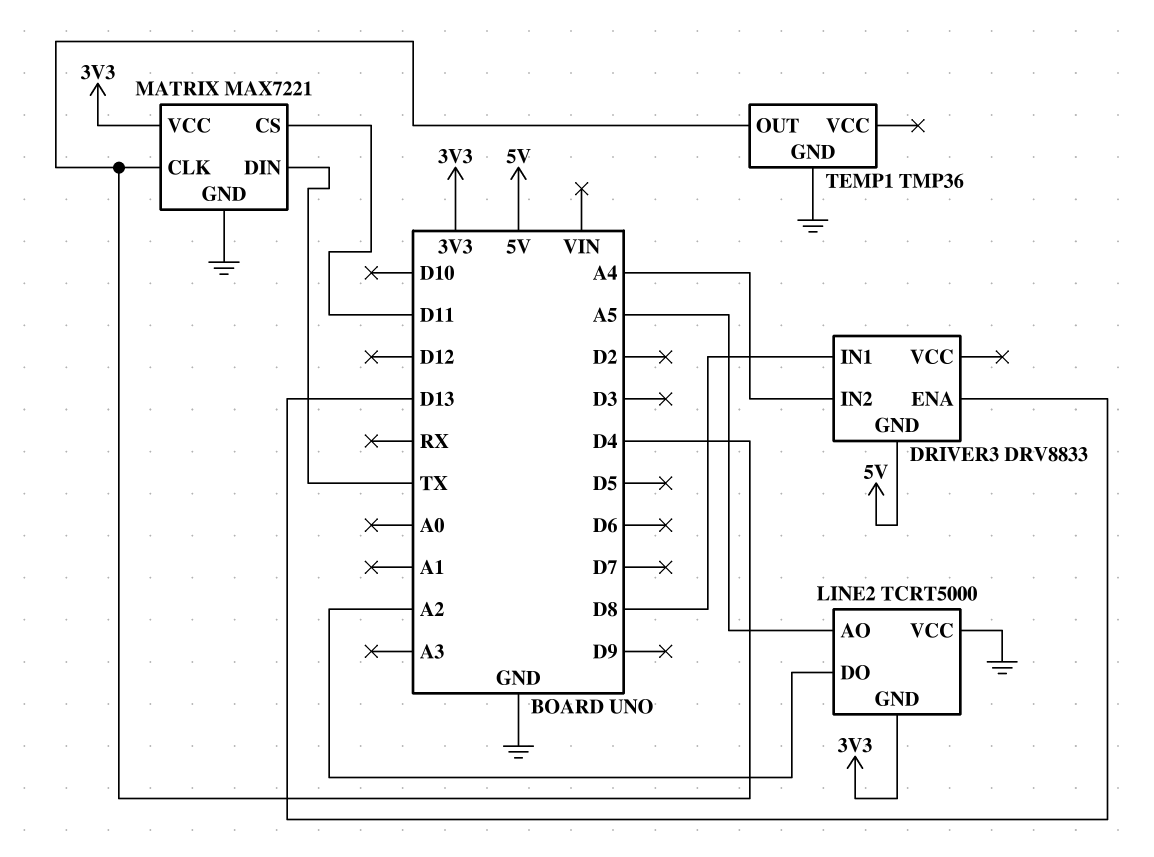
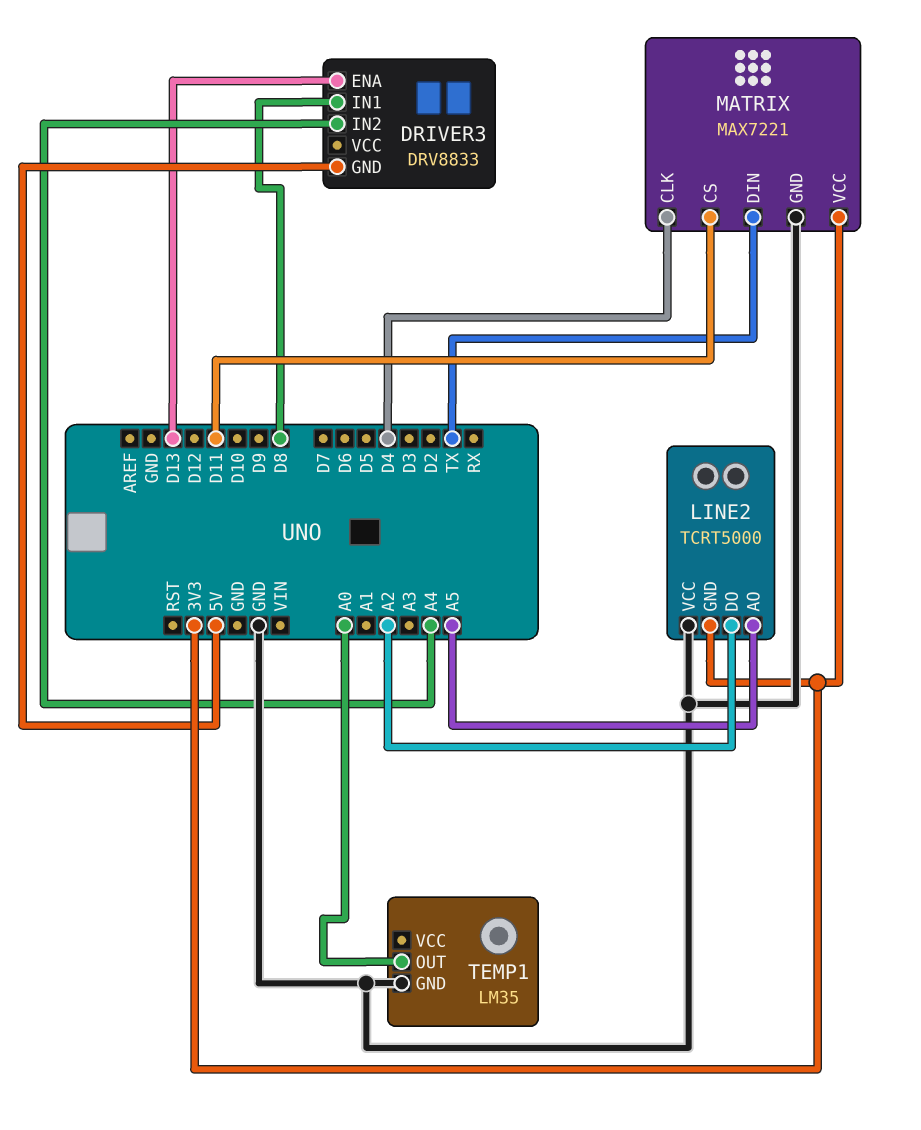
TEMP1: TMP36 -> LM35
TEMP1 pin OUT: D4 -> A0

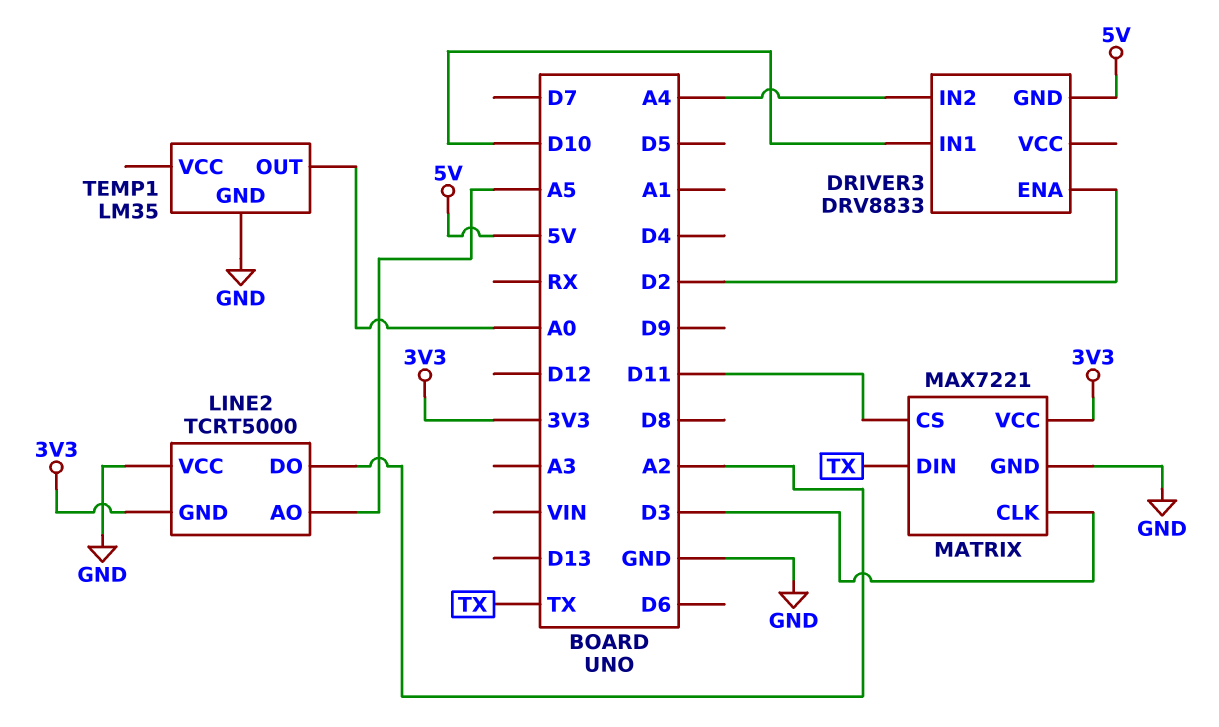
DRIVER3 pin ENA: D13 -> D2
DRIVER3 pin IN1: D8 -> D10
MATRIX pin CLK: D4 -> D3

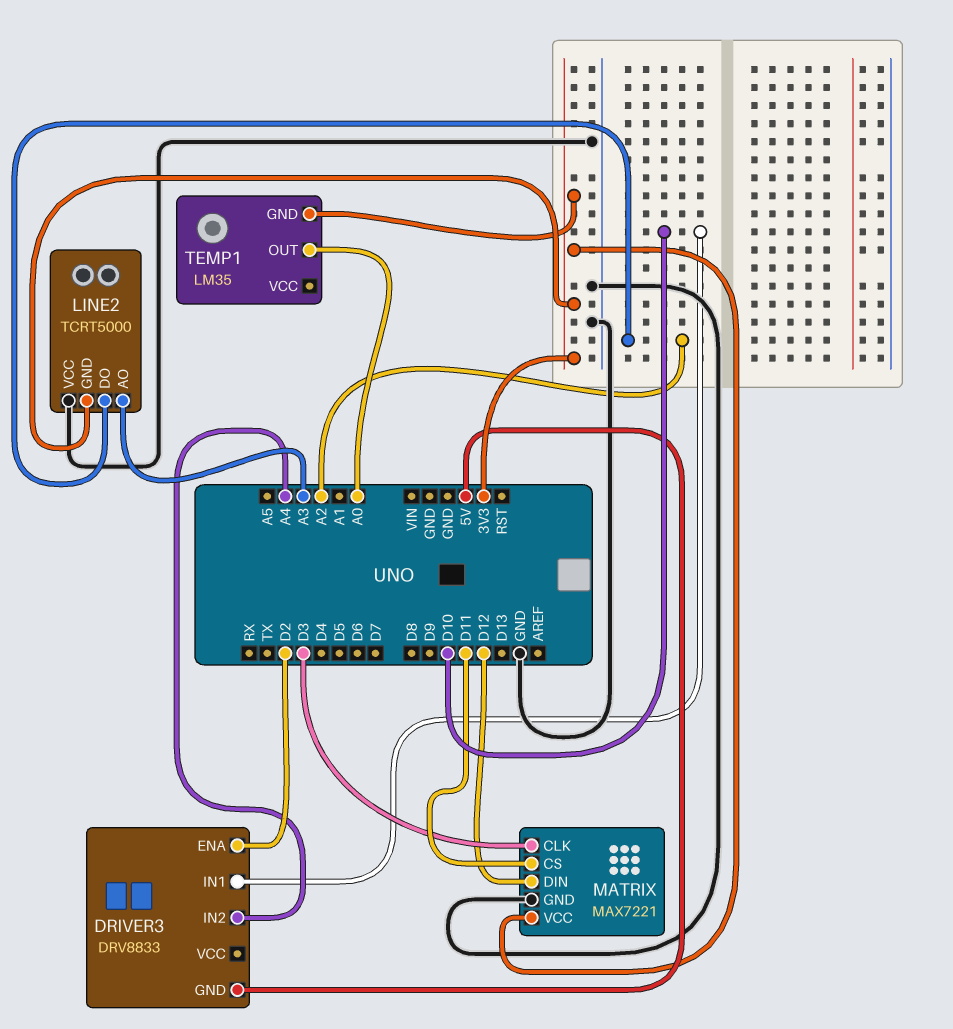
LINE2 pin AO: A5 -> A3
MATRIX pin DIN: TX -> D12
TEMP1 pin GND: GND -> 3V3

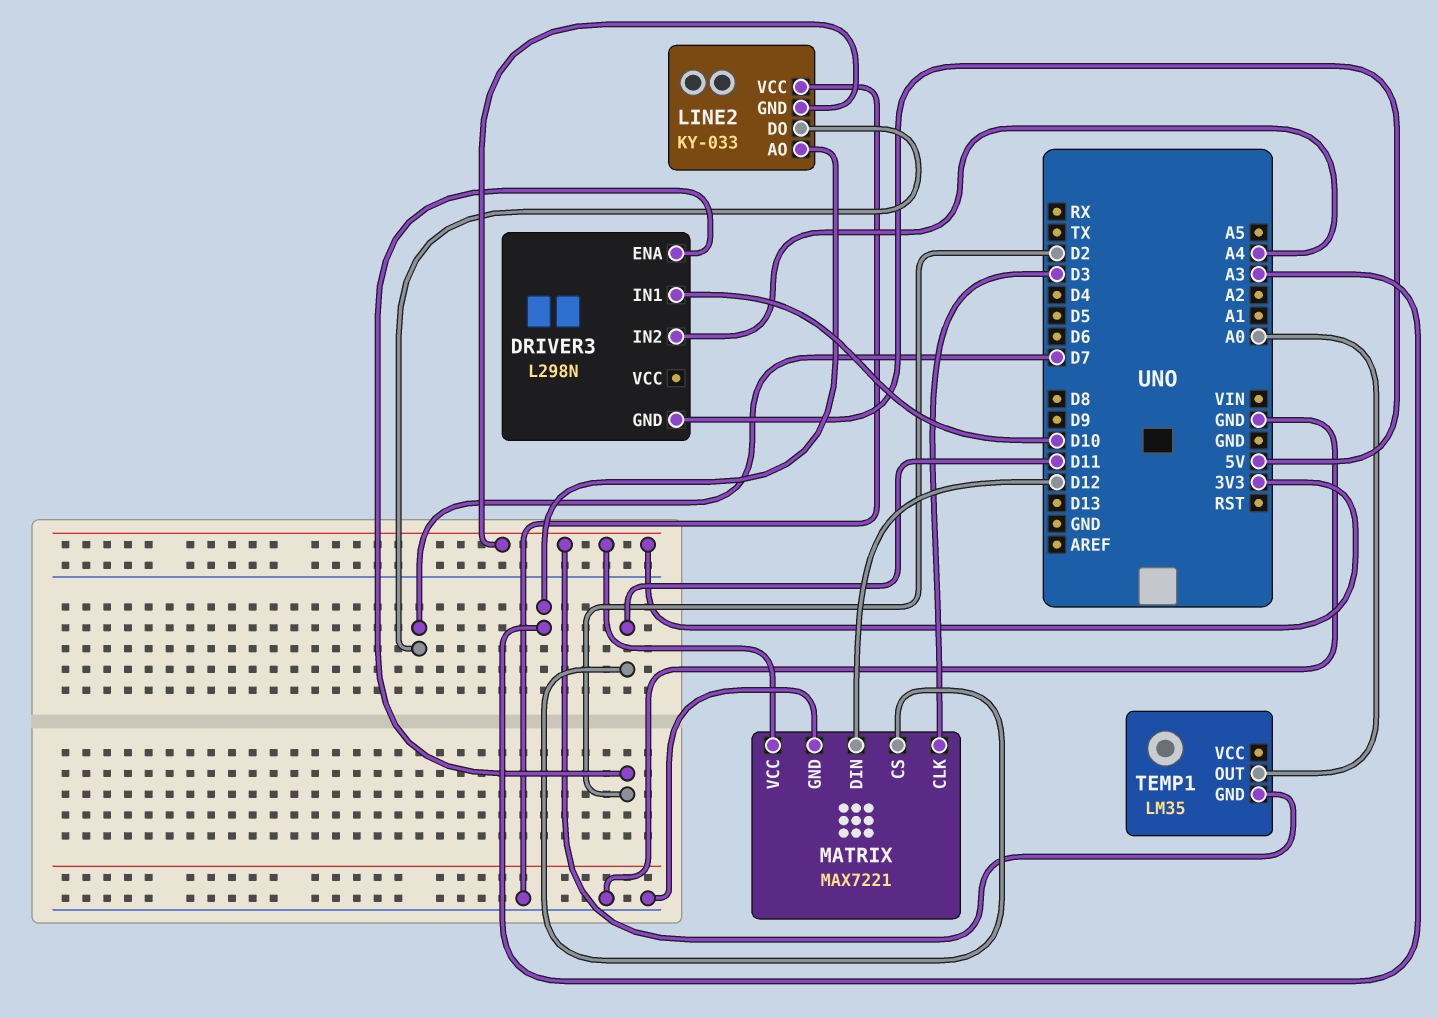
DRIVER3: DRV8833 -> L298N
LINE2: TCRT5000 -> KY-033
LINE2 pin DO: A2 -> D7

